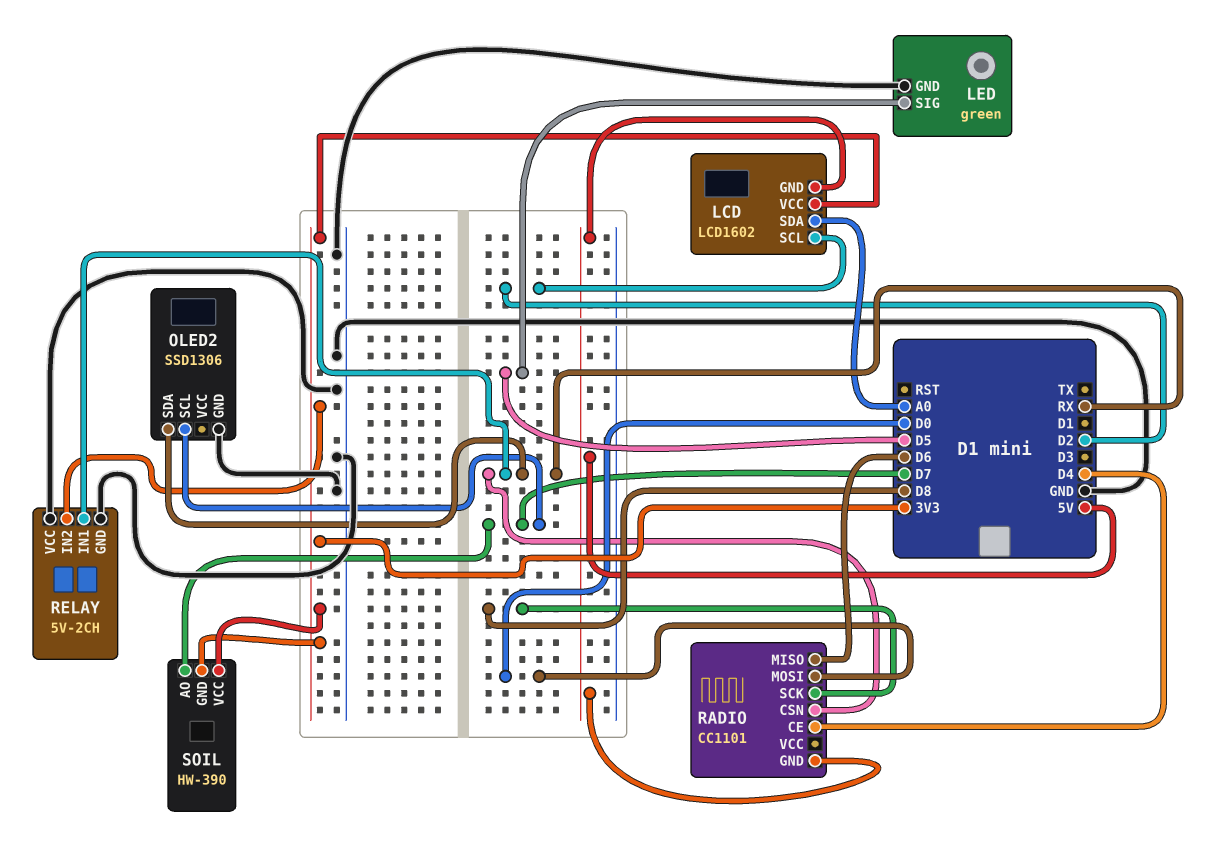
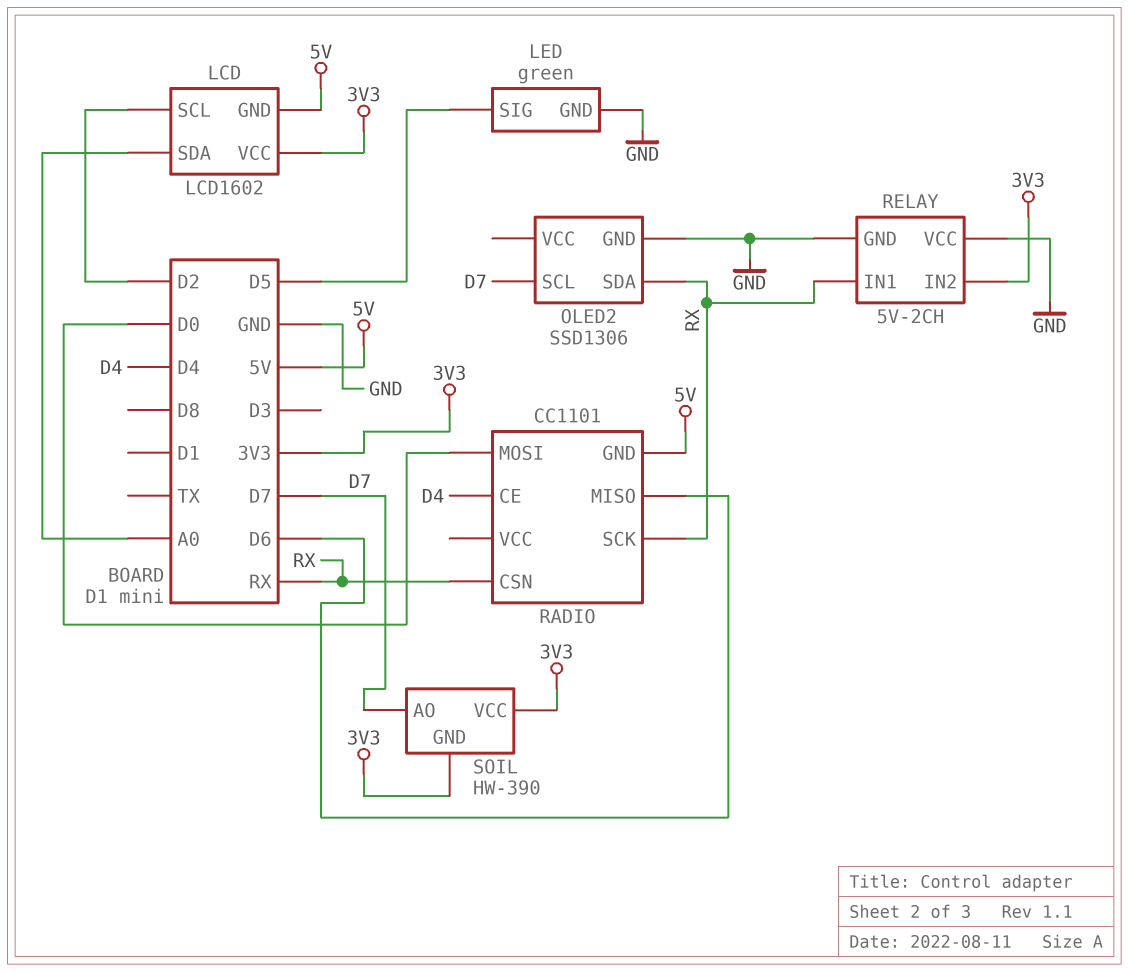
RADIO pin SCK: D8 -> RX

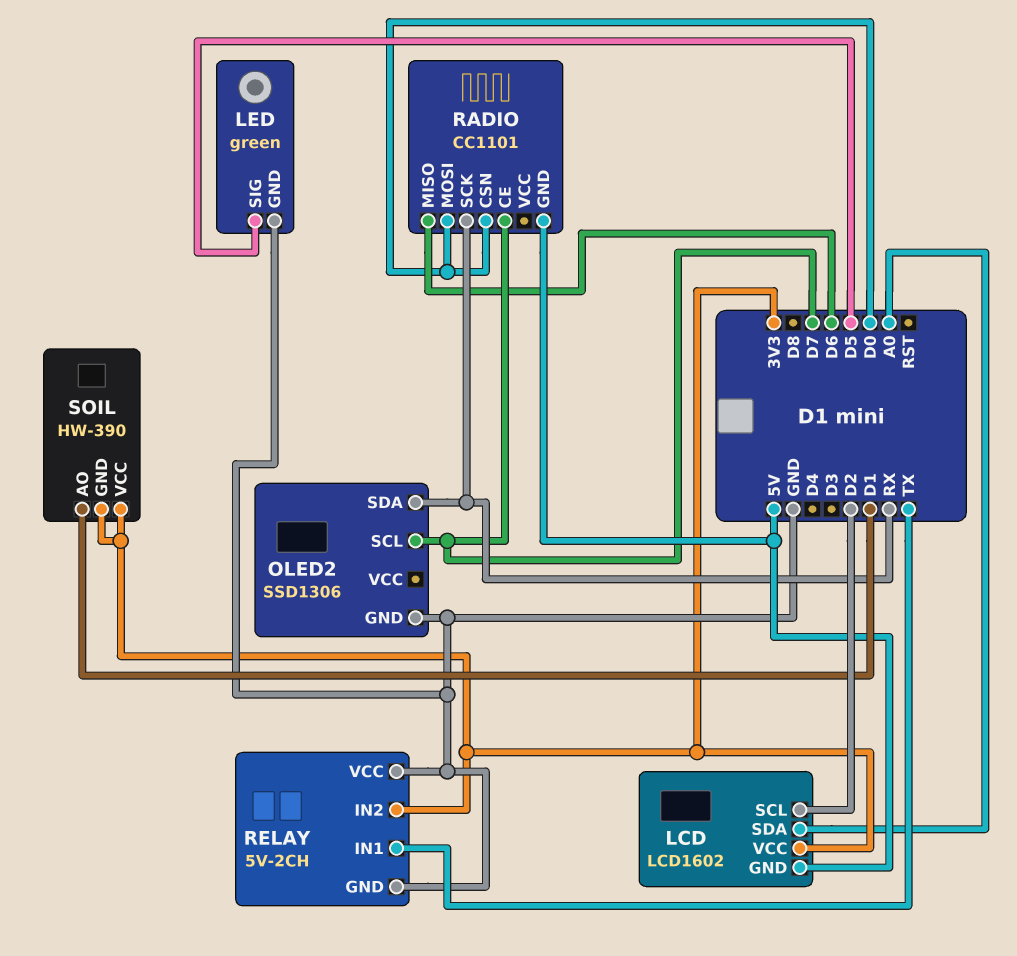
RADIO pin CE: D4 -> D7
RADIO pin CSN: RX -> D0
RELAY pin IN1: RX -> TX
SOIL pin AO: D7 -> D1

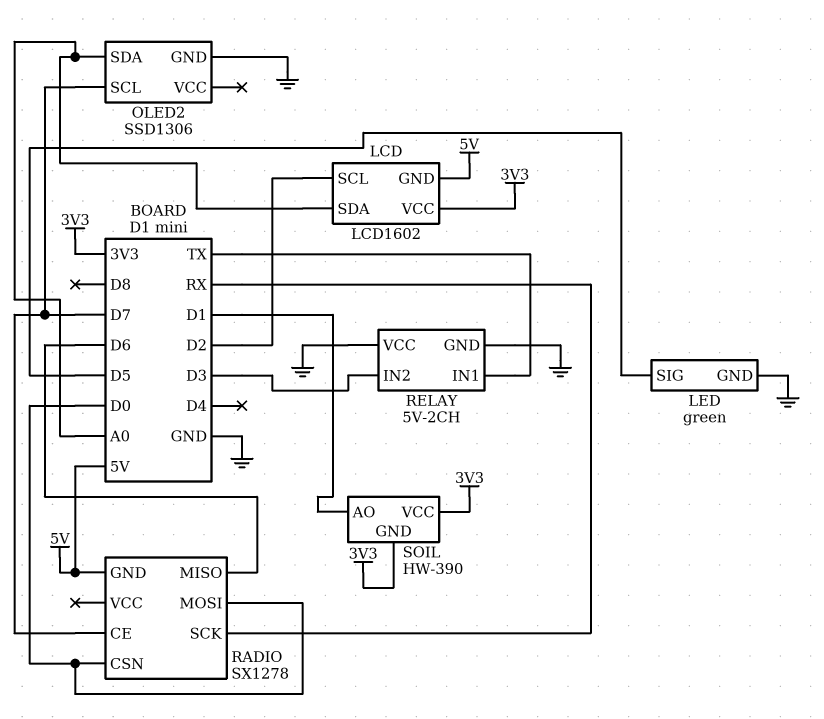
OLED2 pin SDA: RX -> A0
RADIO: CC1101 -> SX1278
RELAY pin IN2: 3V3 -> D3

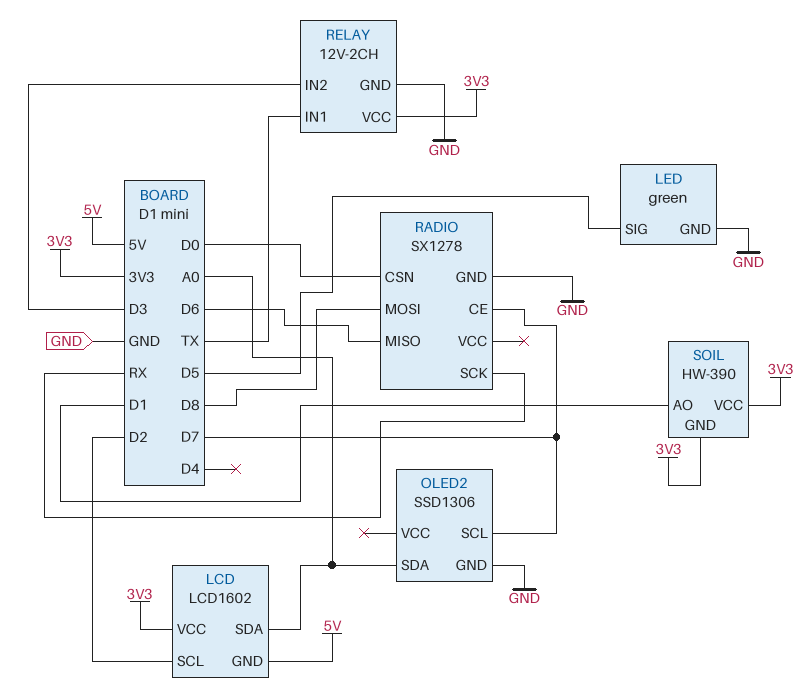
RADIO pin GND: 5V -> GND
RADIO pin MOSI: D0 -> D8
RELAY: 5V-2CH -> 12V-2CH
RELAY pin VCC: GND -> 3V3

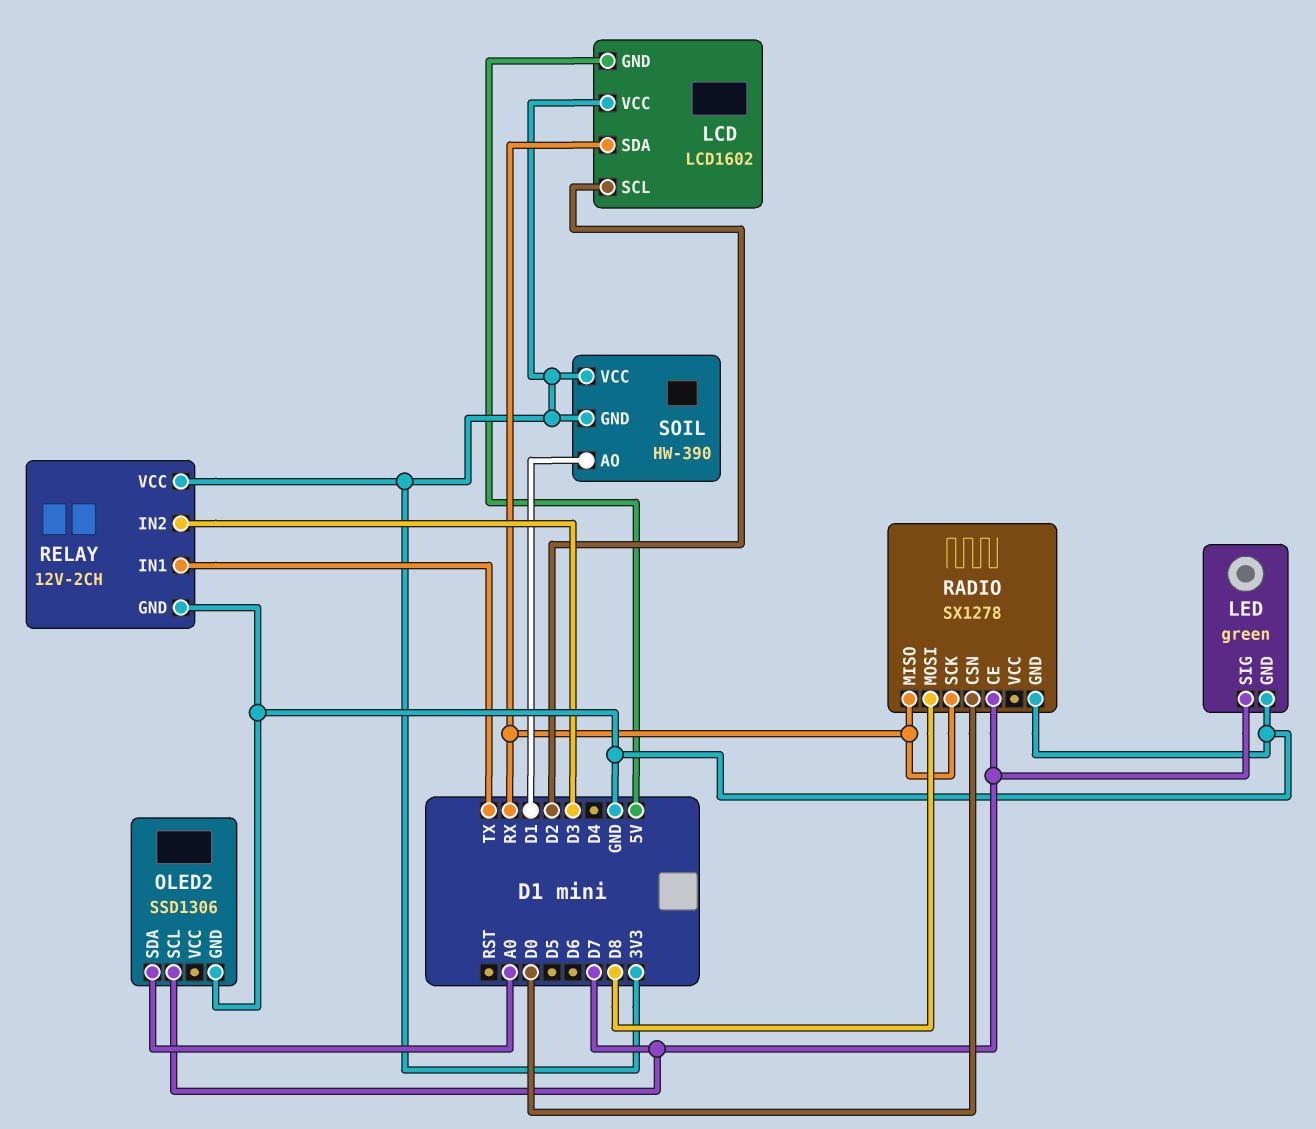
LCD pin SDA: A0 -> RX
LED pin SIG: D5 -> D7
RADIO pin MISO: D6 -> RX

